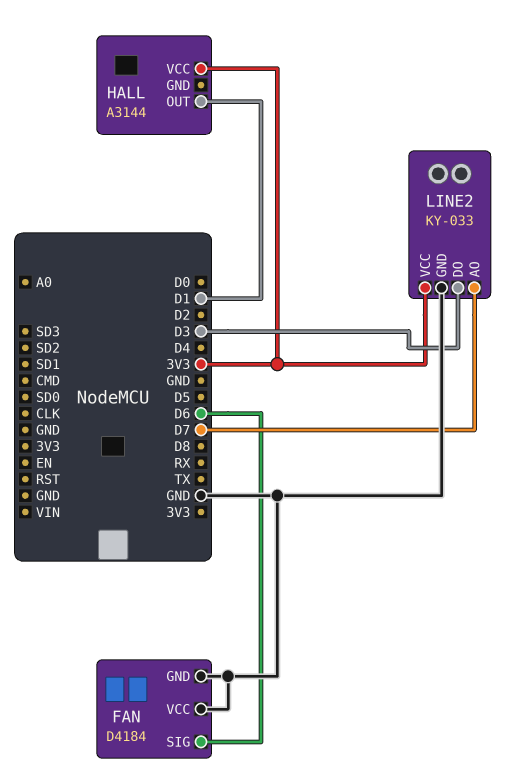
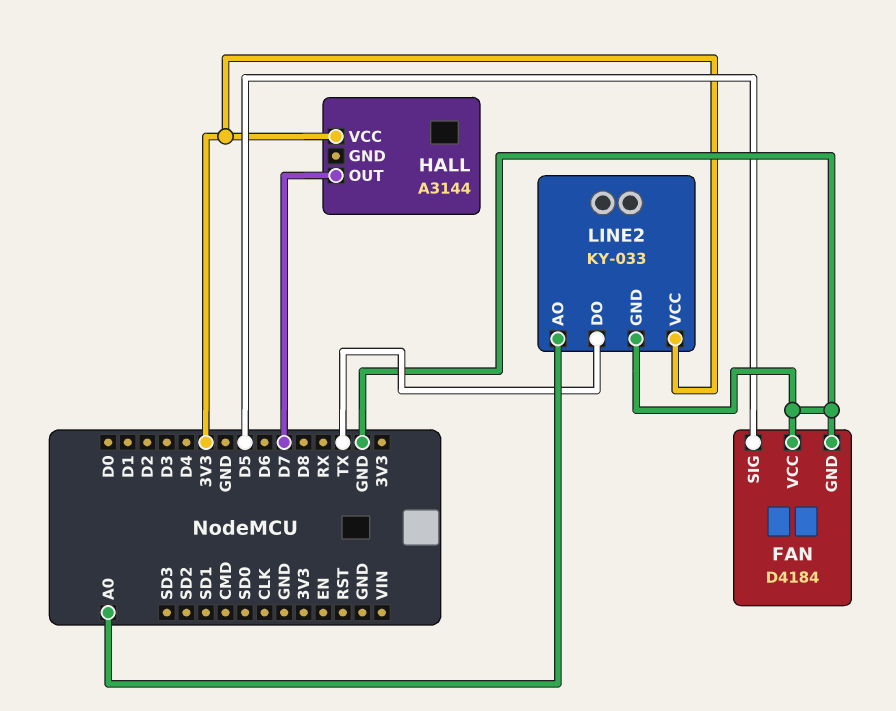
FAN pin SIG: D6 -> D5
HALL pin OUT: D1 -> D7
LINE2 pin AO: D7 -> A0
LINE2 pin DO: D3 -> TX

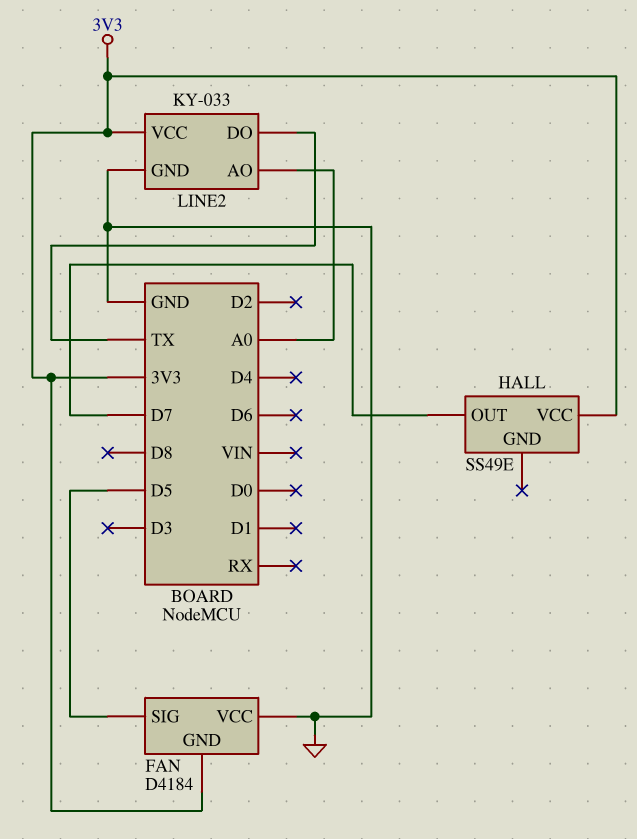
FAN pin GND: GND -> 3V3
HALL: A3144 -> SS49E

